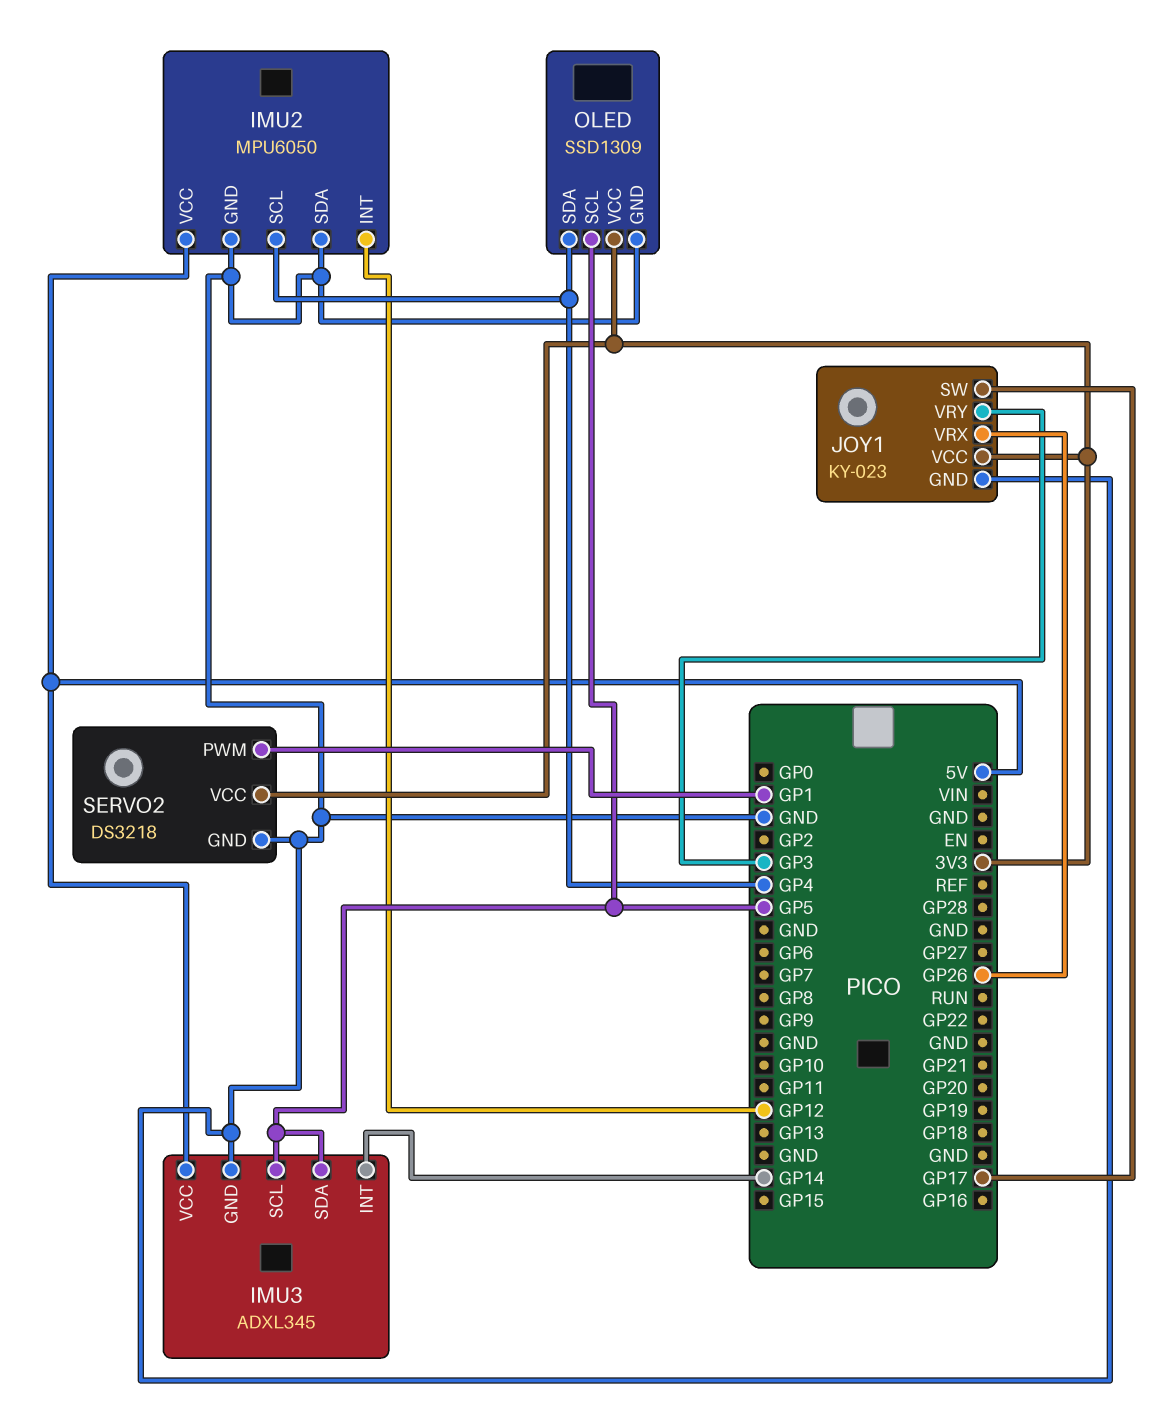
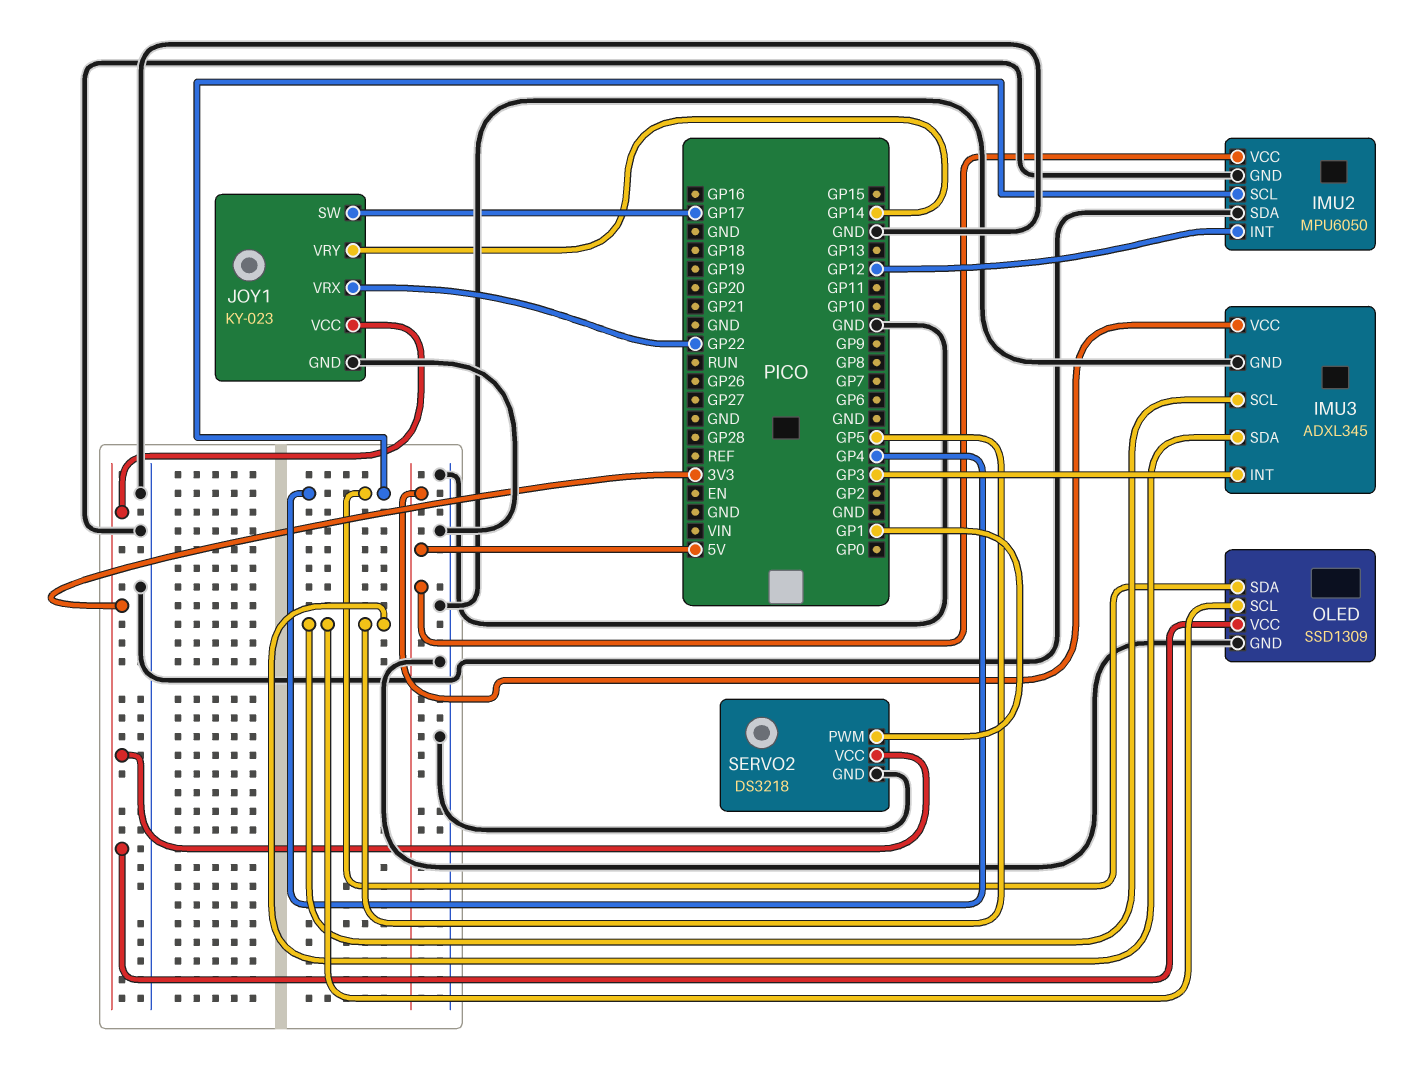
IMU3 pin INT: GP14 -> GP3
JOY1 pin VRX: GP26 -> GP22
JOY1 pin VRY: GP3 -> GP14

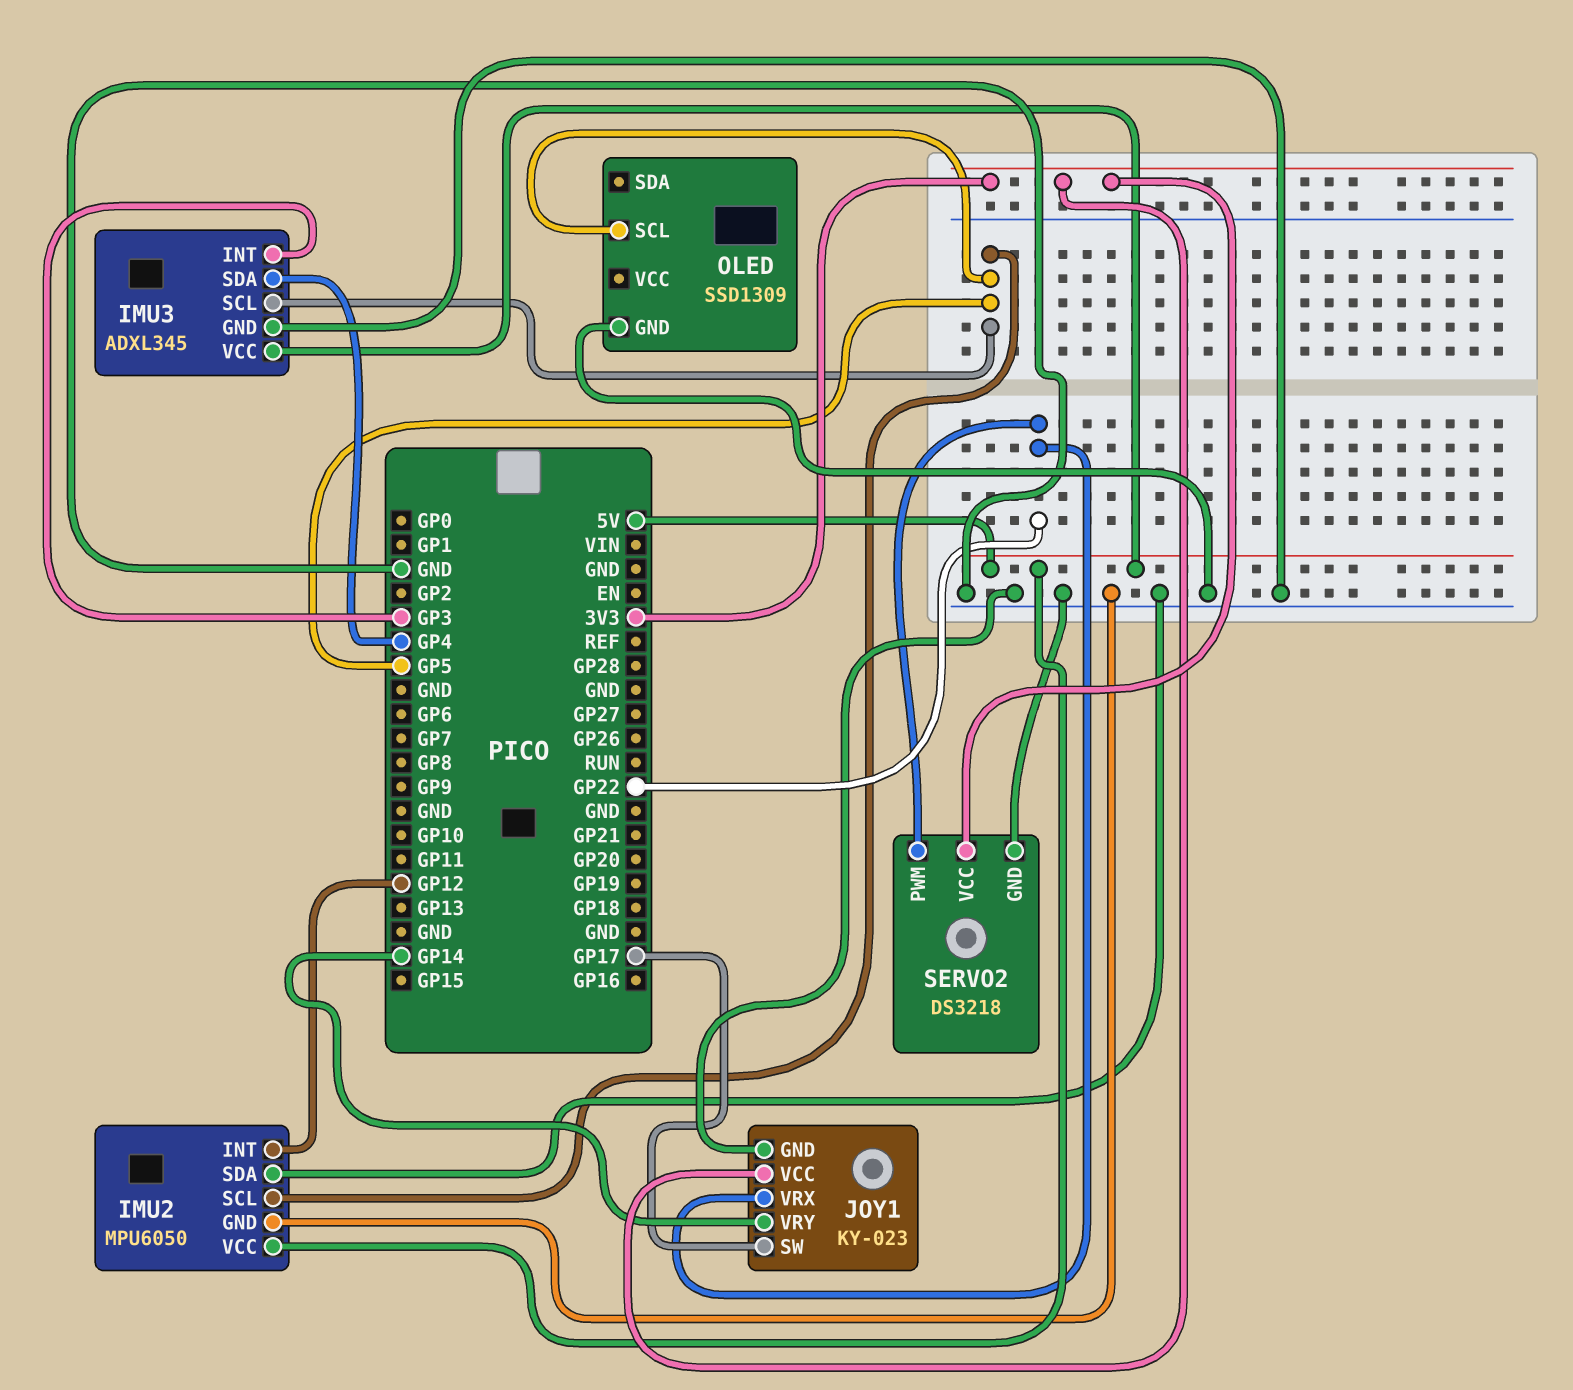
IMU2 pin SCL: GP4 -> GP5
IMU3 pin SDA: GP5 -> GP4
OLED pin SDA: GP4 -> none
OLED pin VCC: 3V3 -> none
SERVO2 pin PWM: GP1 -> GP22

